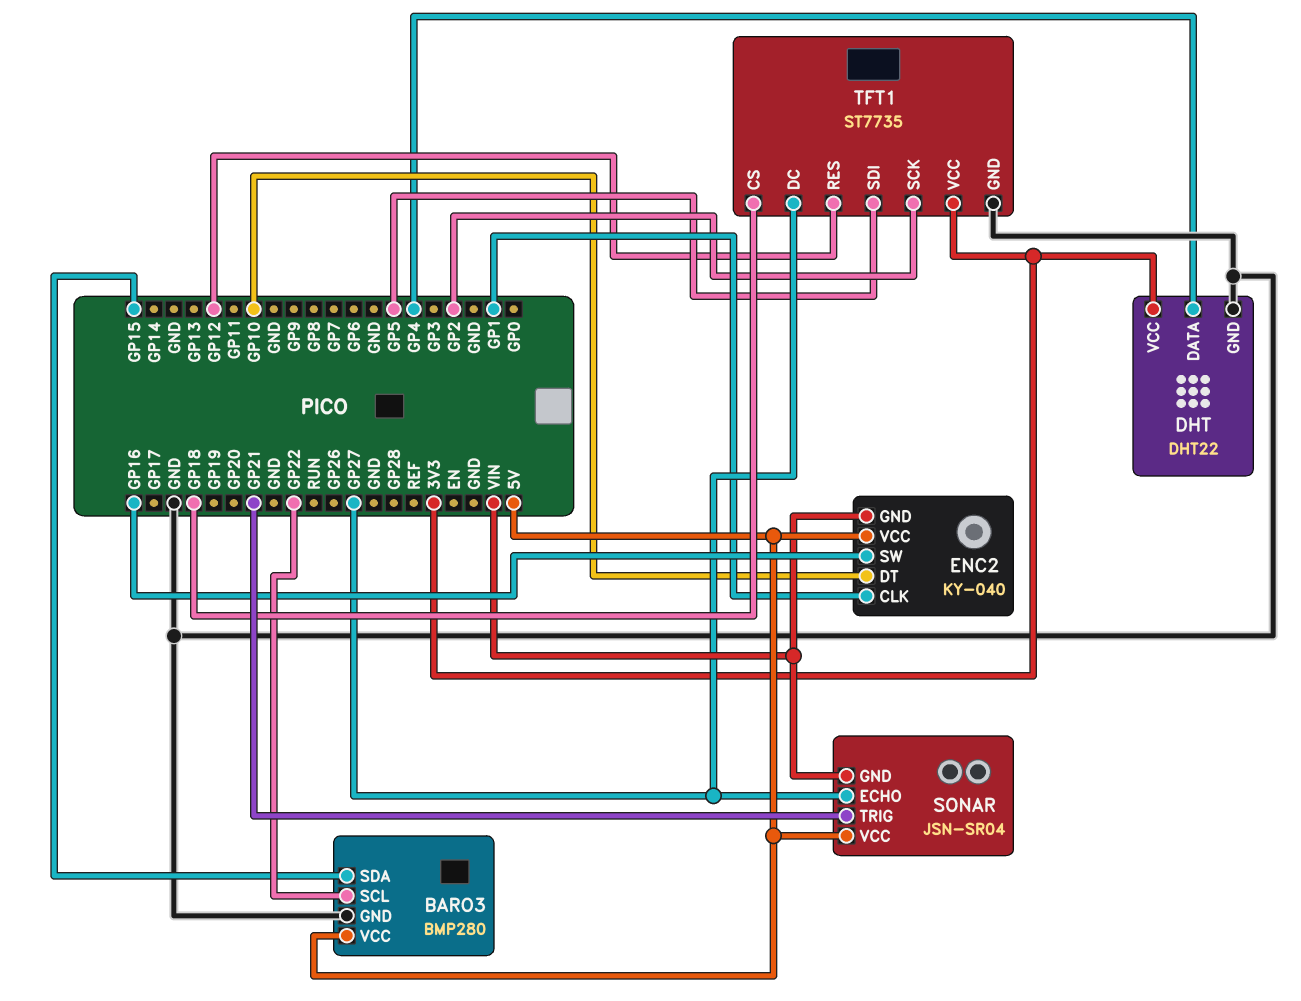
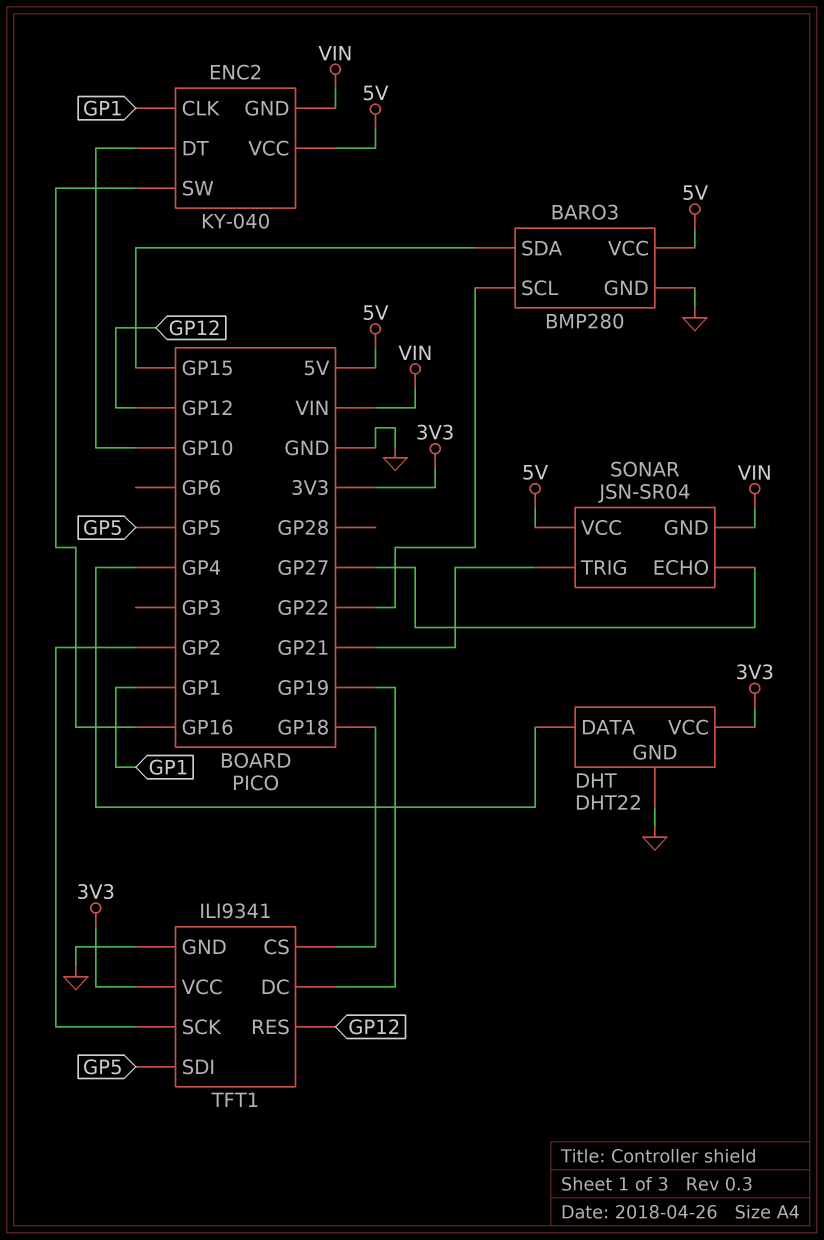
TFT1: ST7735 -> ILI9341
TFT1 pin DC: GP27 -> GP19

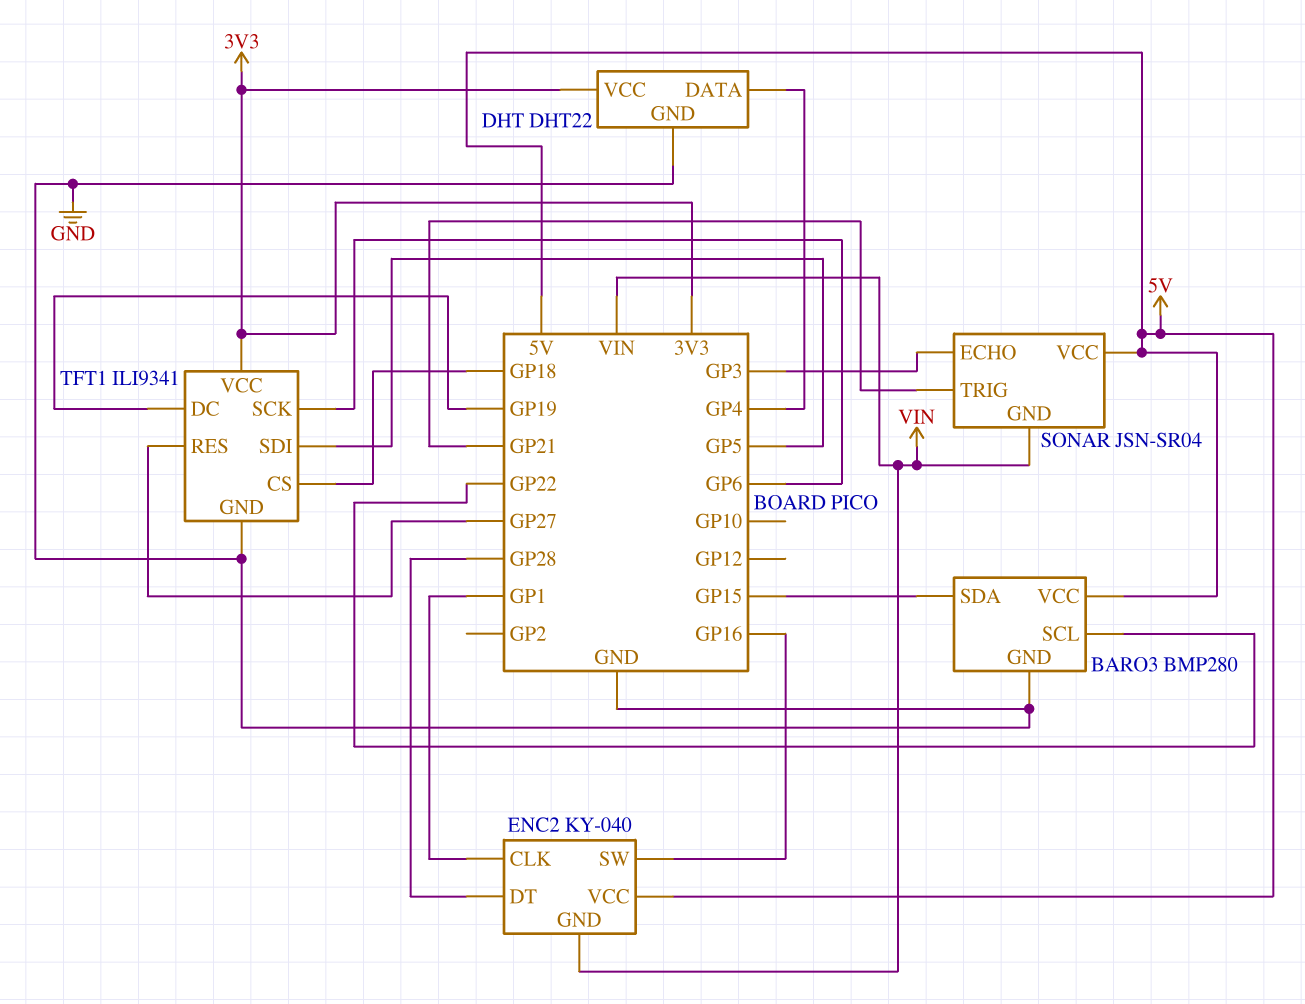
ENC2 pin DT: GP10 -> GP28
SONAR pin ECHO: GP27 -> GP3
TFT1 pin RES: GP12 -> GP27
TFT1 pin SCK: GP2 -> GP6

